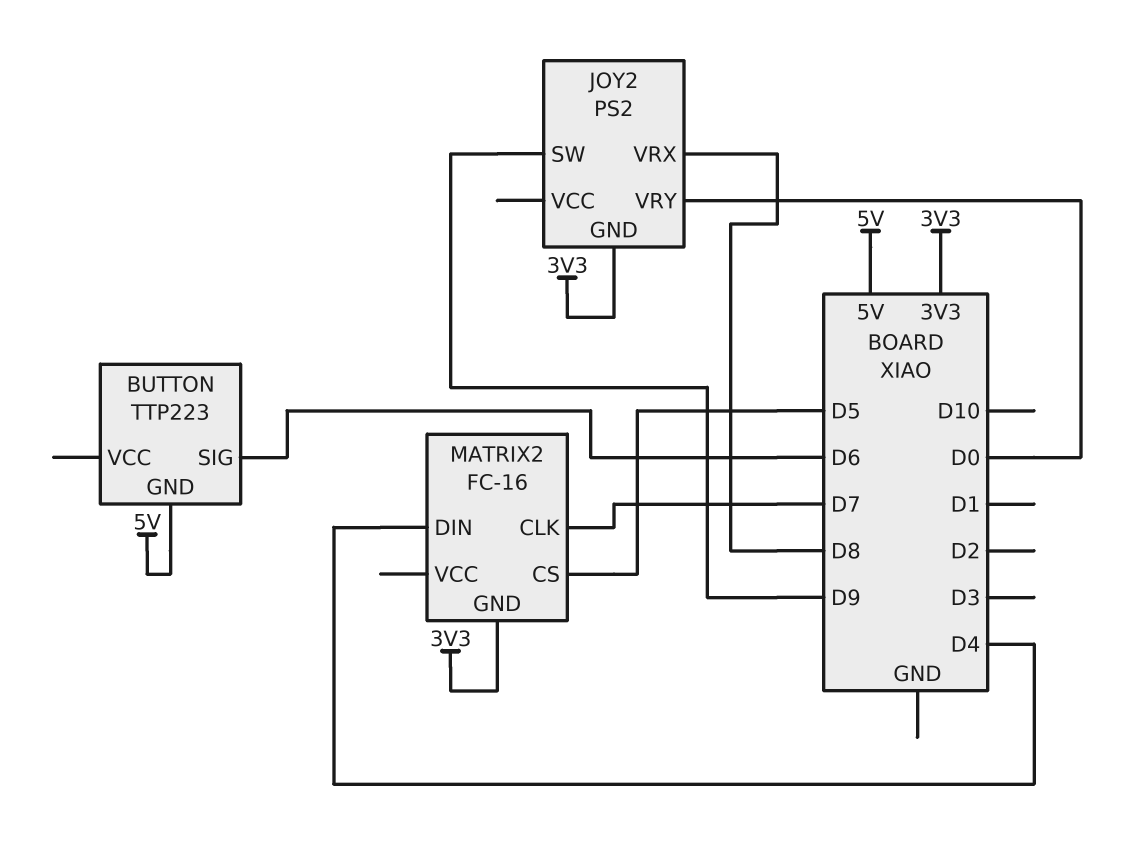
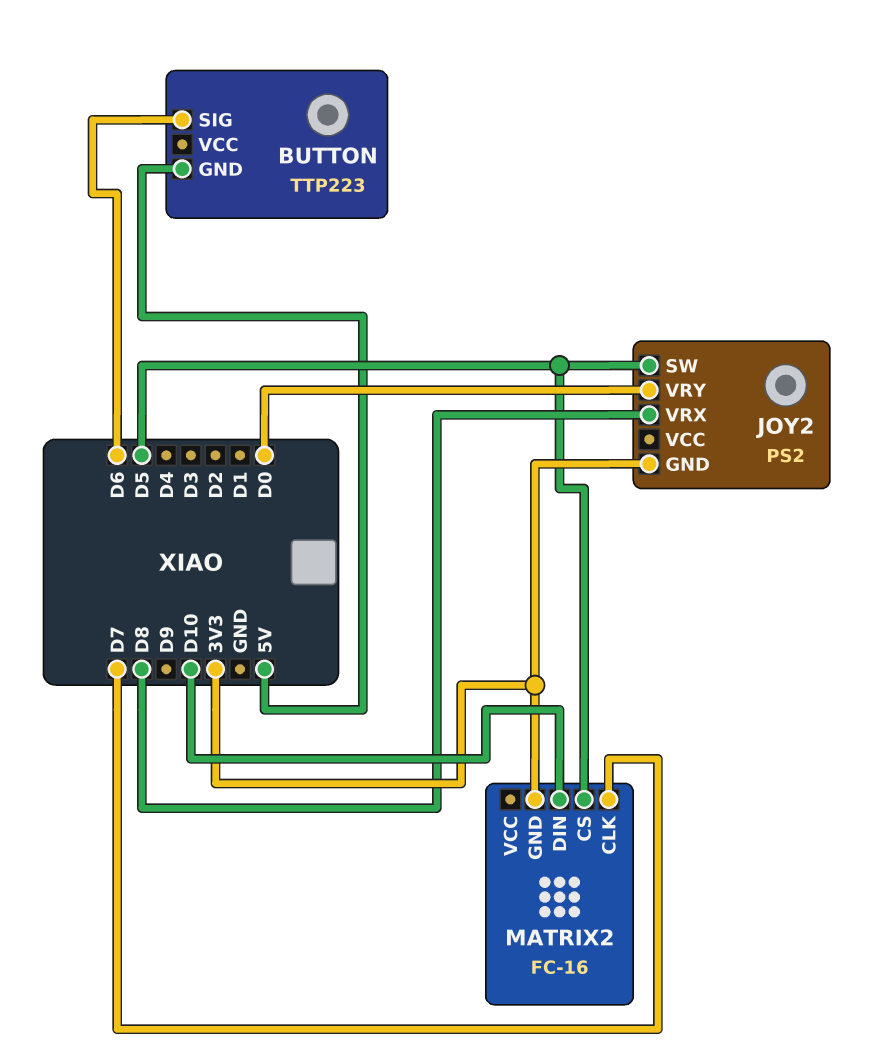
JOY2 pin SW: D9 -> D5
MATRIX2 pin DIN: D4 -> D10

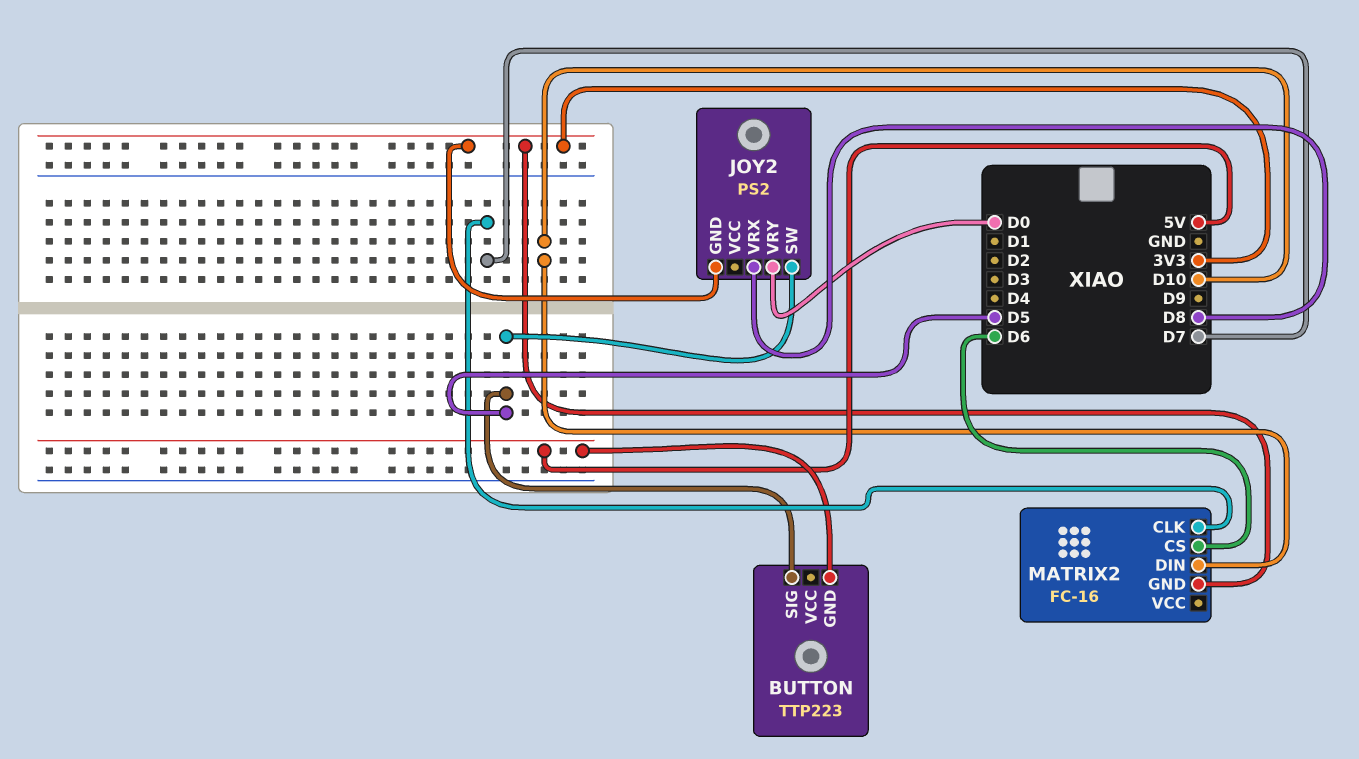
BUTTON pin SIG: D6 -> D5
MATRIX2 pin CS: D5 -> D6

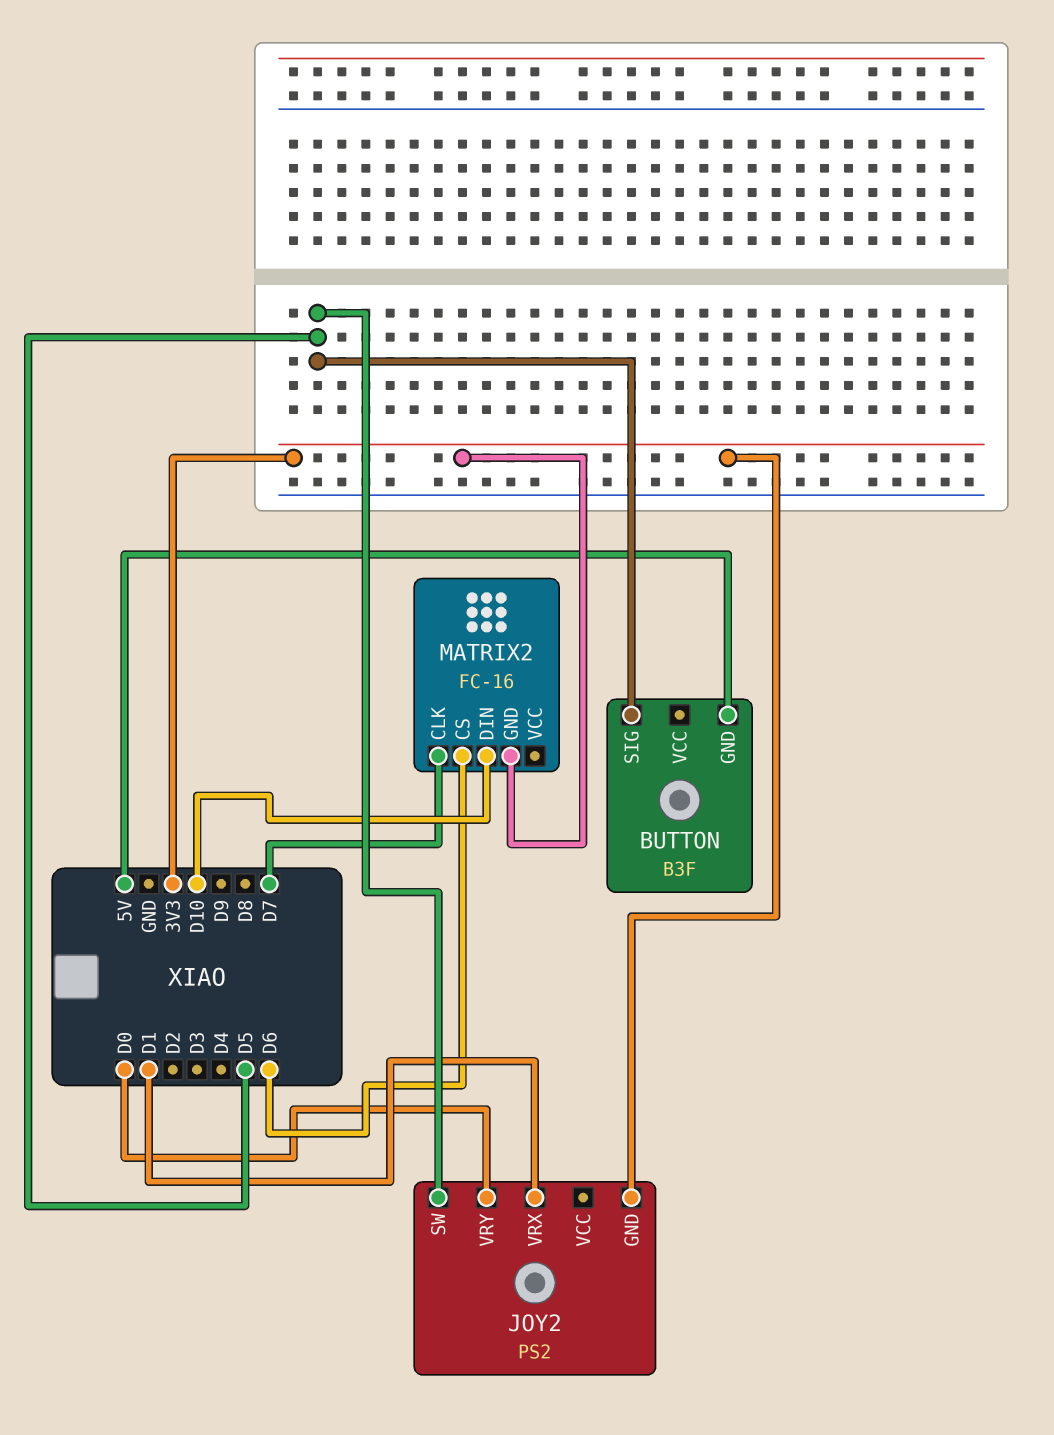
BUTTON: TTP223 -> B3F
JOY2 pin VRX: D8 -> D1

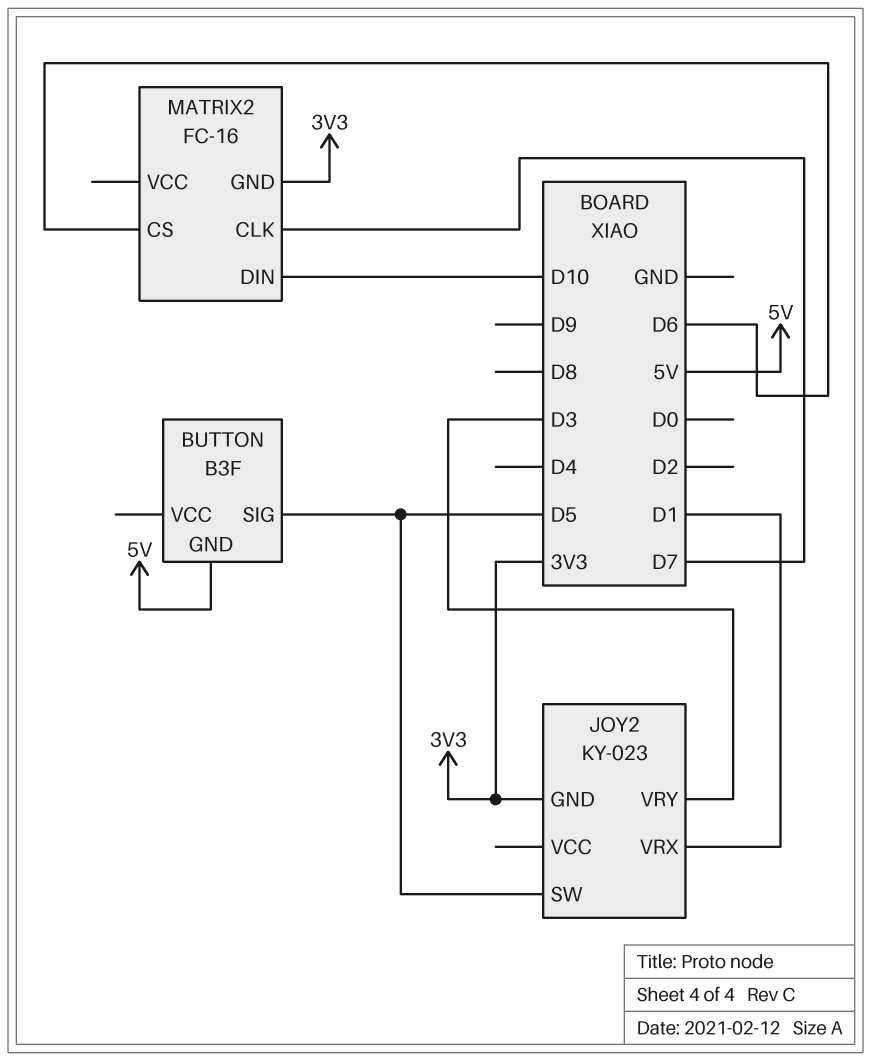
JOY2: PS2 -> KY-023
JOY2 pin VRY: D0 -> D3

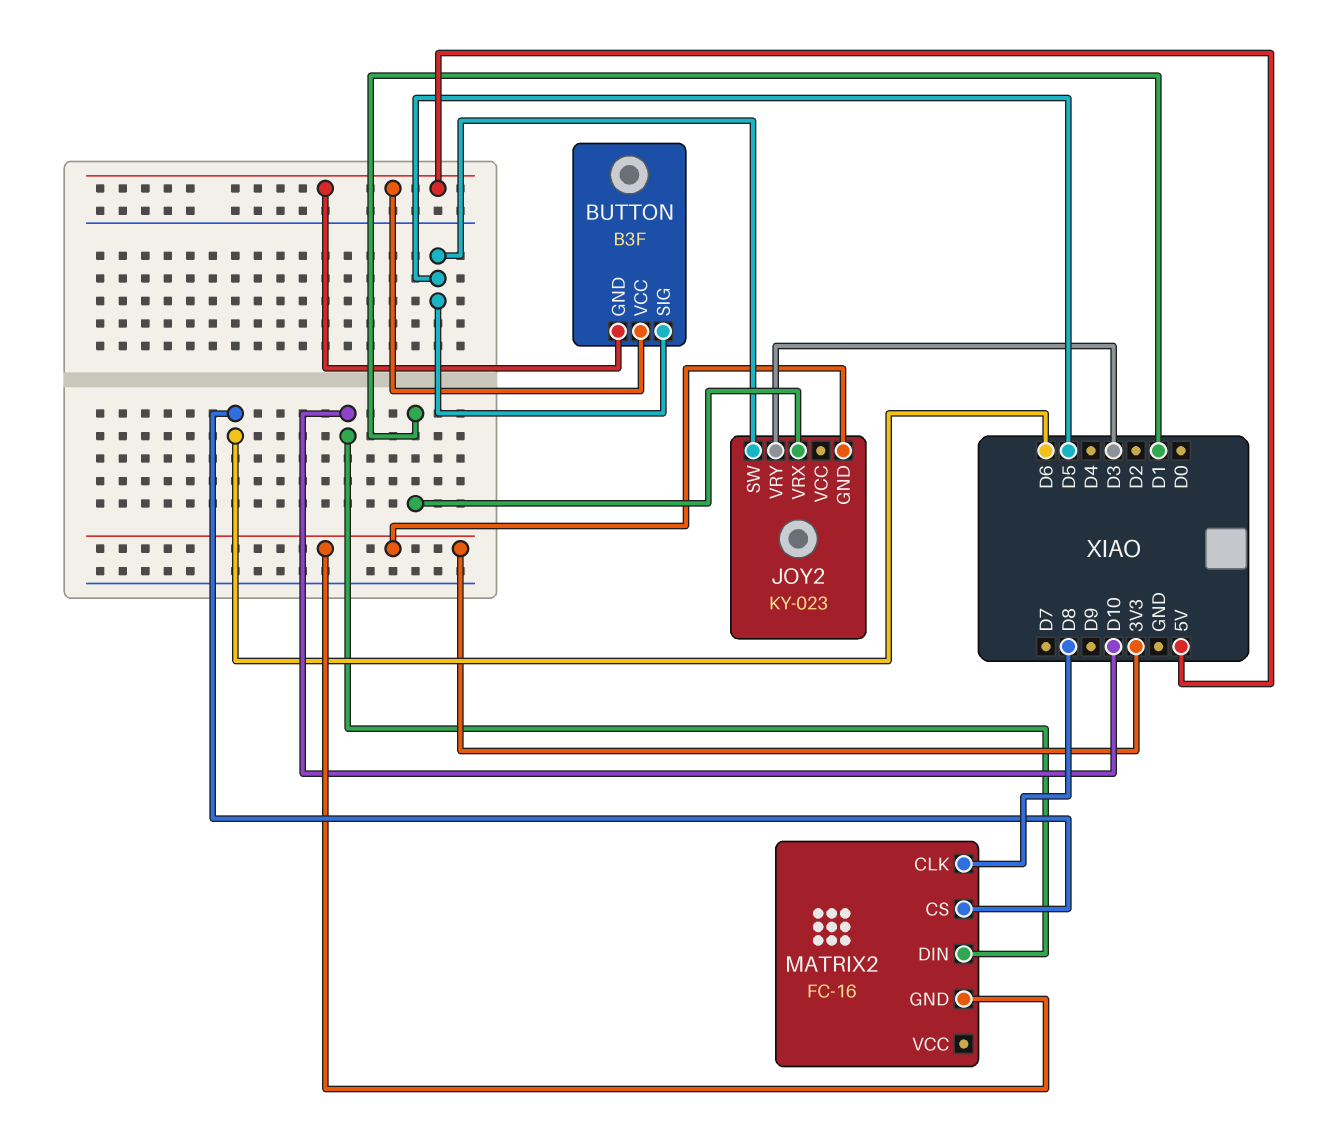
BUTTON pin VCC: none -> 5V
MATRIX2 pin CLK: D7 -> D8

